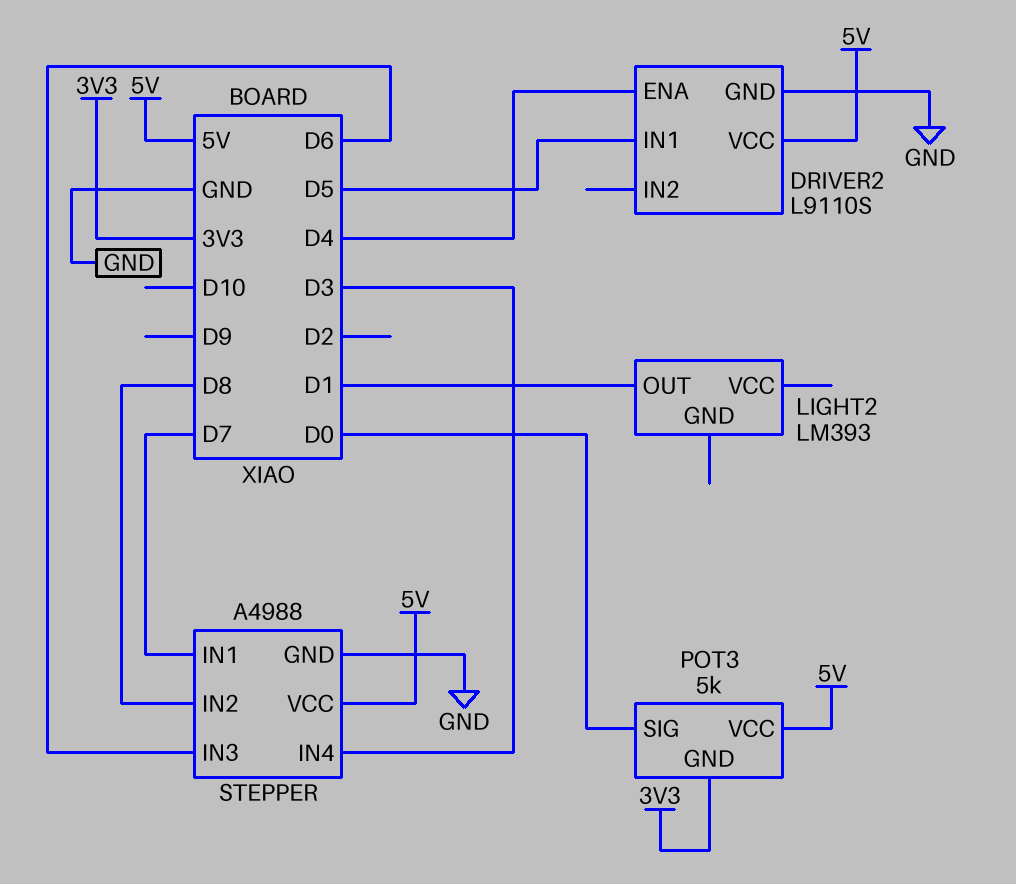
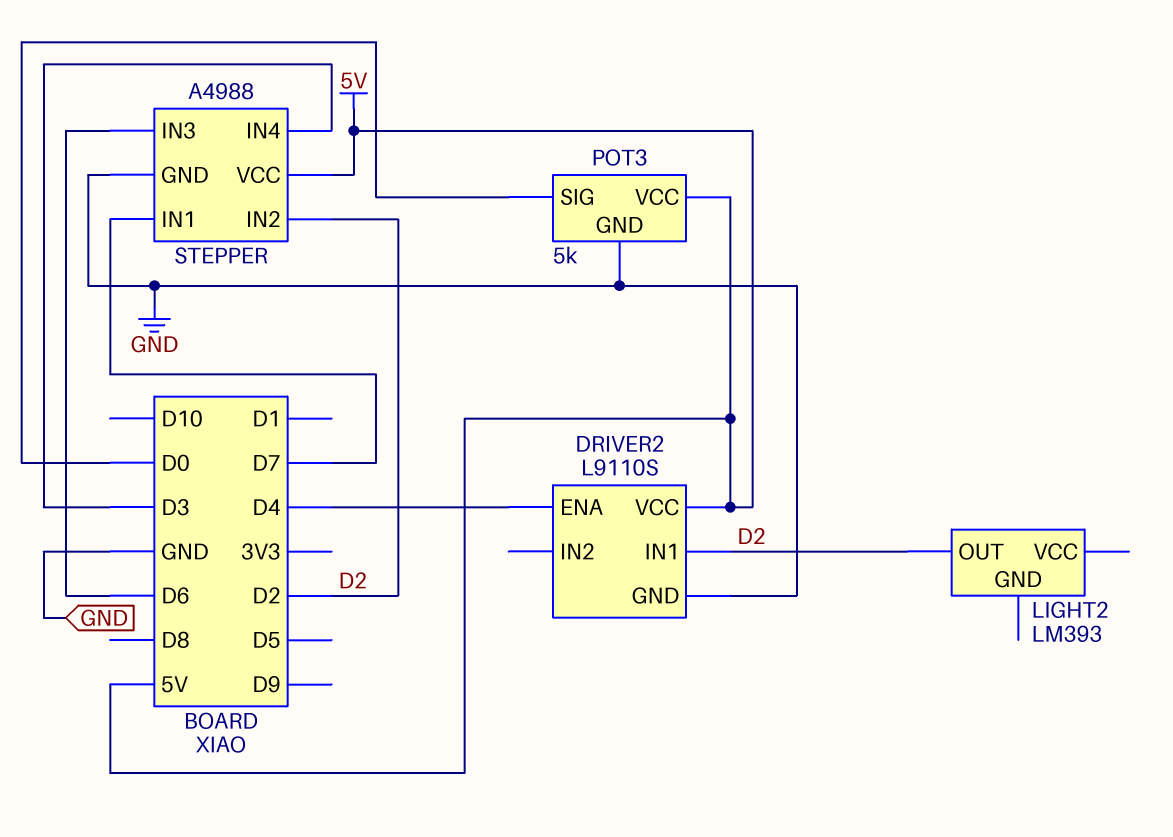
DRIVER2 pin IN1: D5 -> D2
LIGHT2 pin OUT: D1 -> D2
POT3 pin GND: 3V3 -> GND
STEPPER pin IN2: D8 -> D2

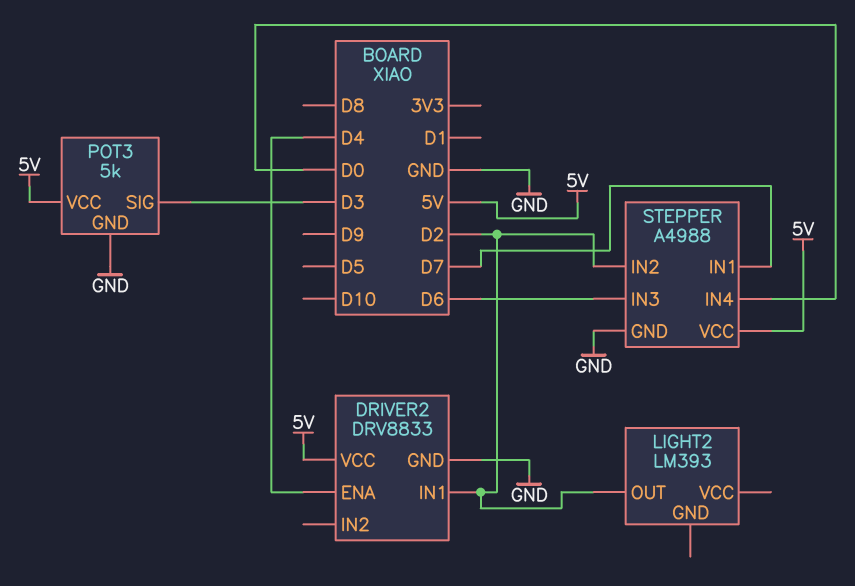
DRIVER2: L9110S -> DRV8833
POT3 pin SIG: D0 -> D3
STEPPER pin IN4: D3 -> D0

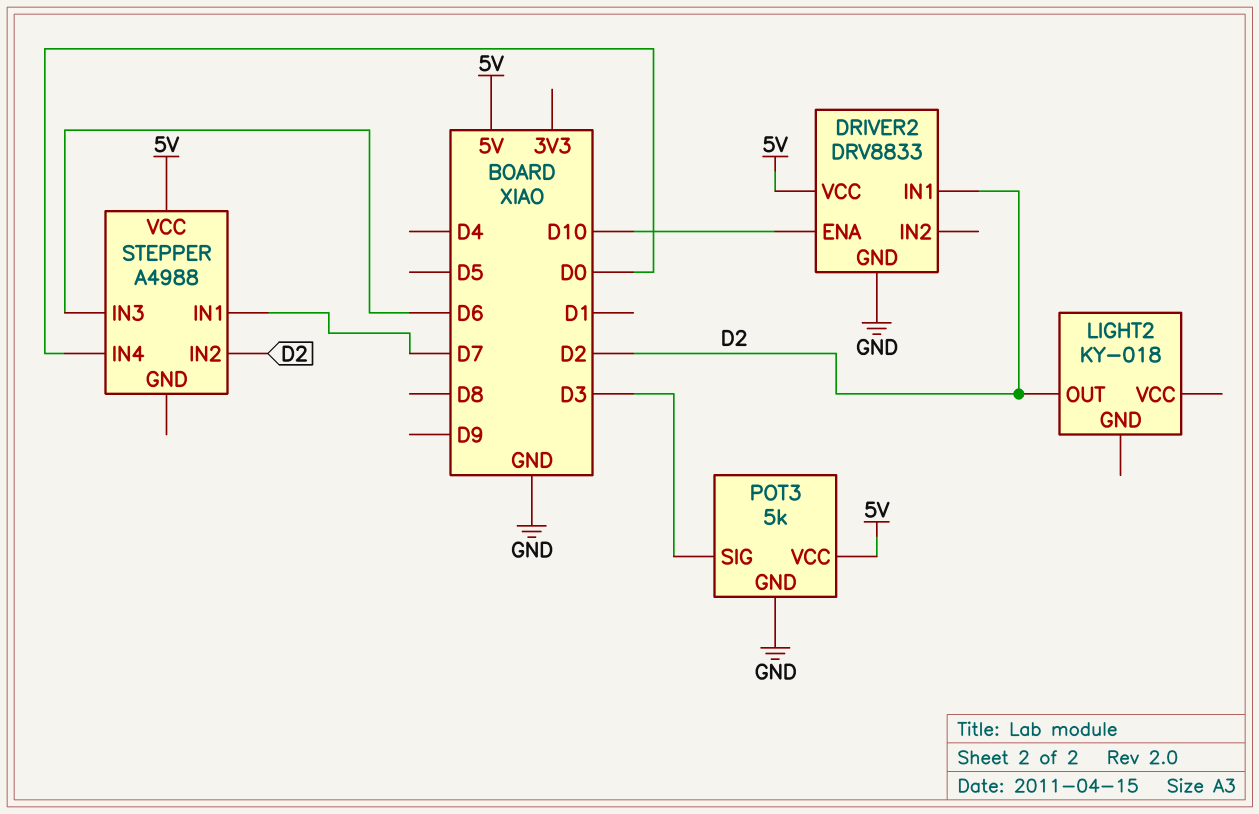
DRIVER2 pin ENA: D4 -> D10
LIGHT2: LM393 -> KY-018
STEPPER pin GND: GND -> none

